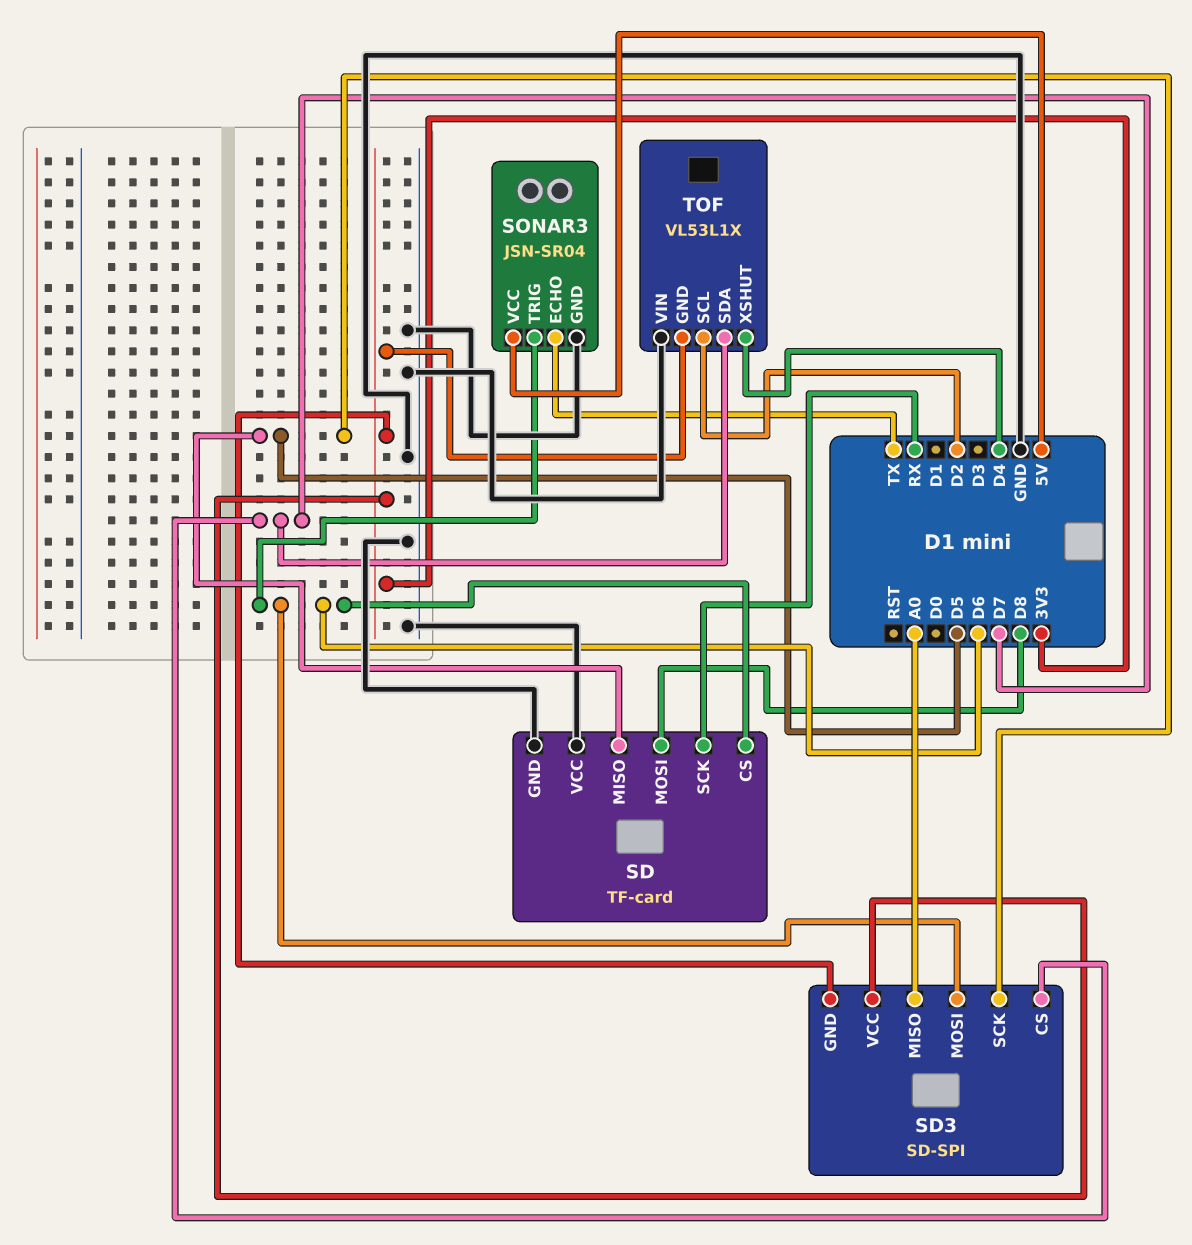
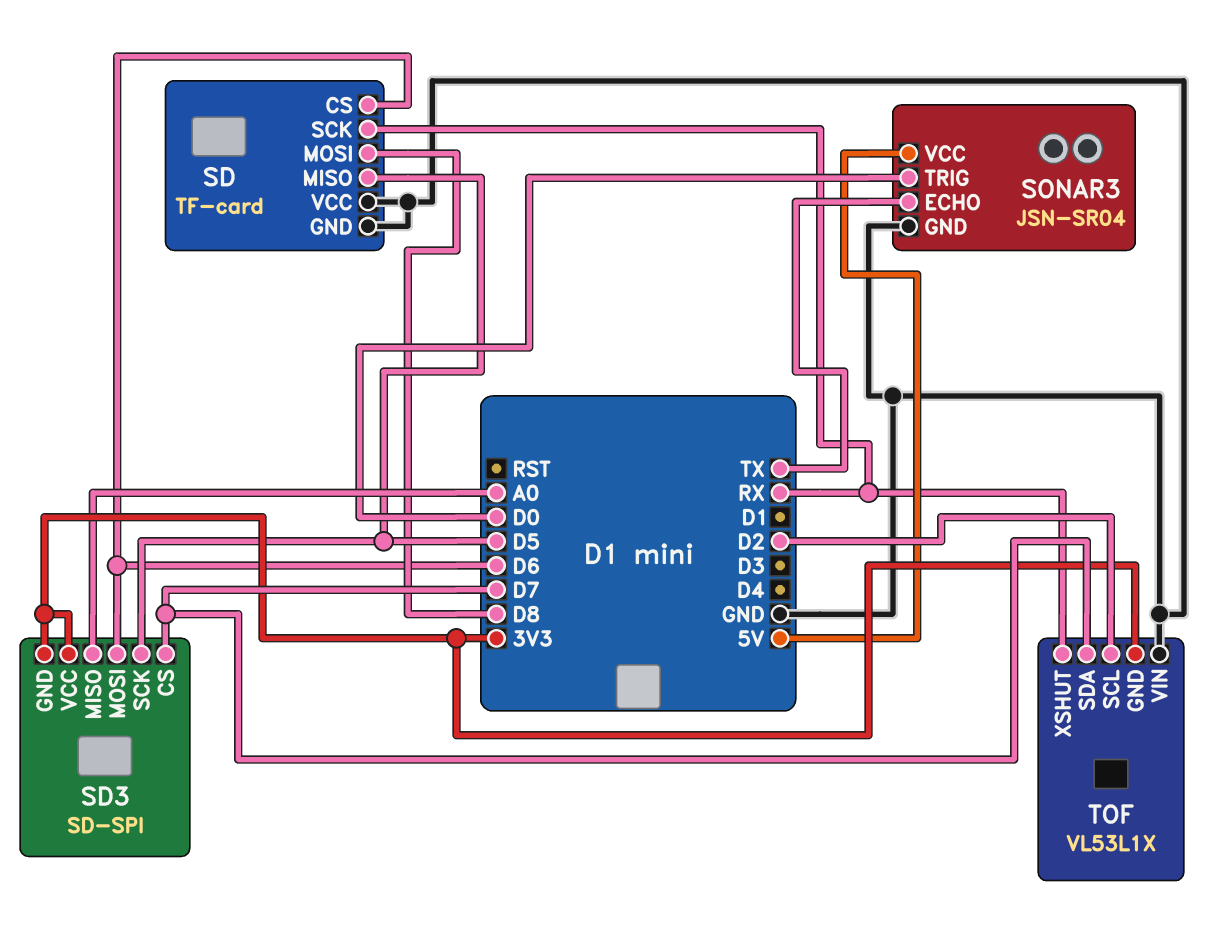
SONAR3 pin TRIG: D6 -> D0
TOF pin XSHUT: D4 -> RX

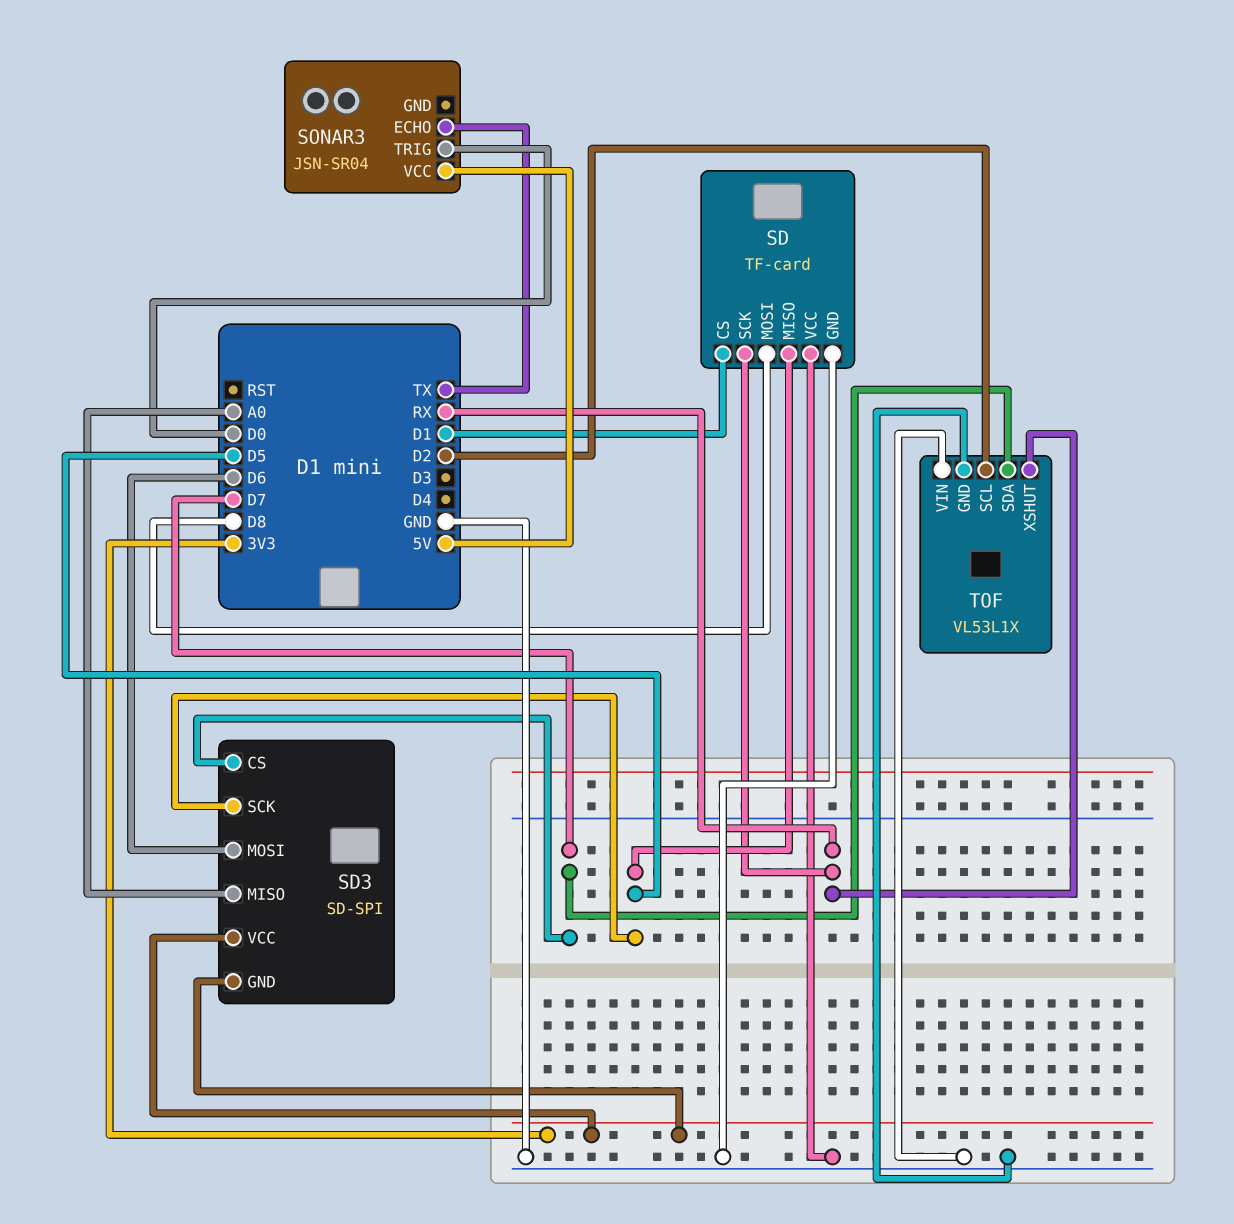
SD pin CS: D6 -> D1
SONAR3 pin GND: GND -> none
TOF pin GND: 3V3 -> GND

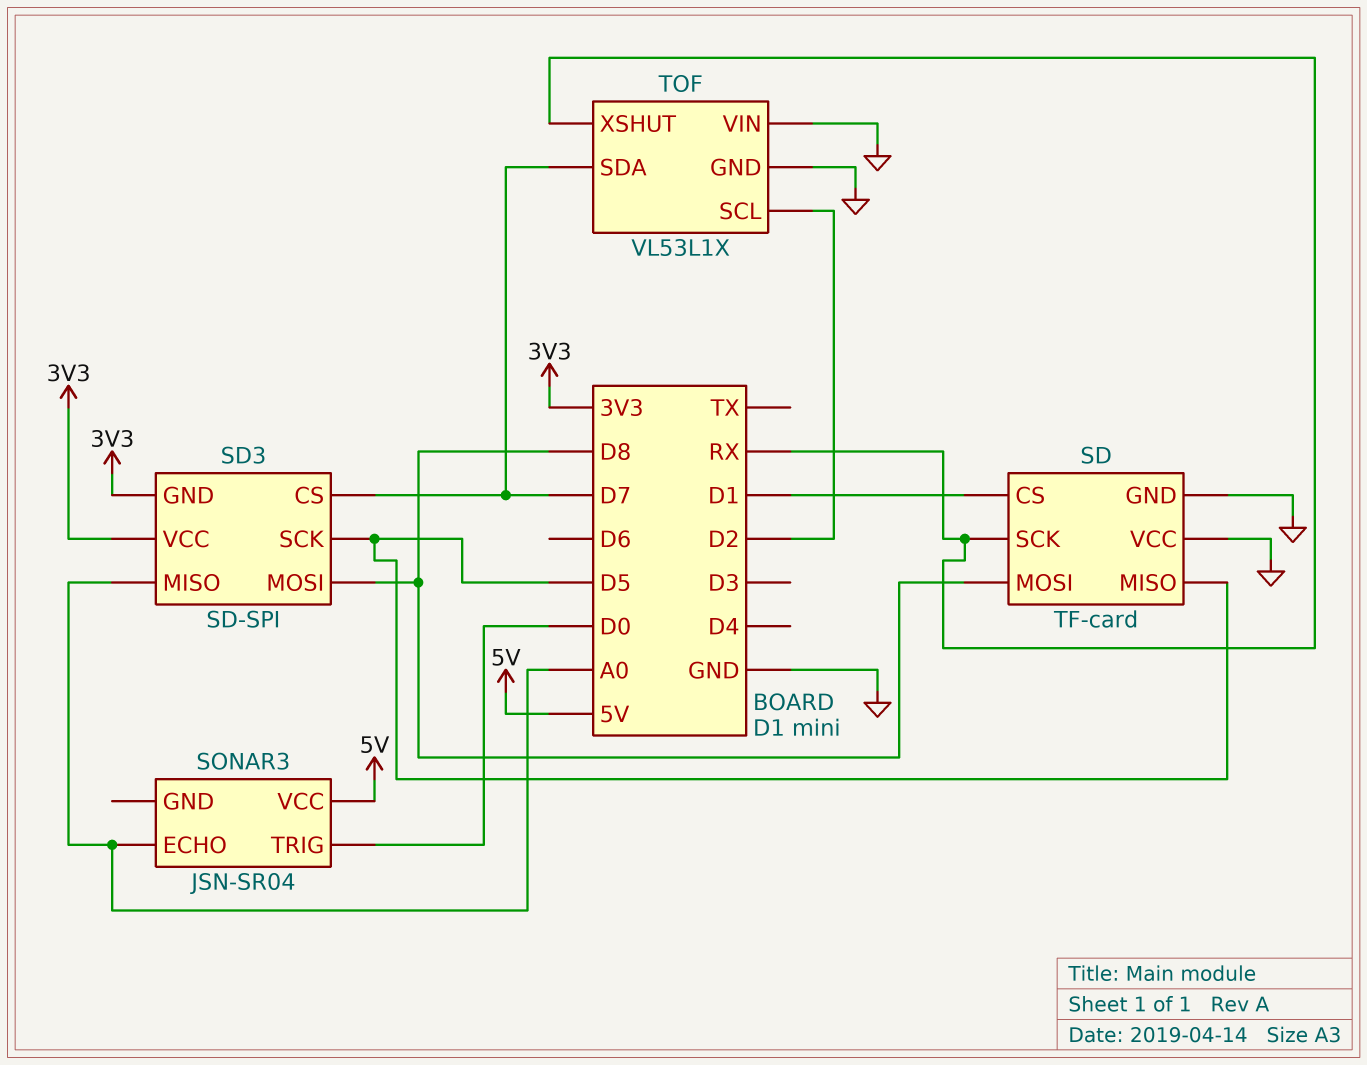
SD3 pin MOSI: D6 -> D8
SONAR3 pin ECHO: TX -> A0

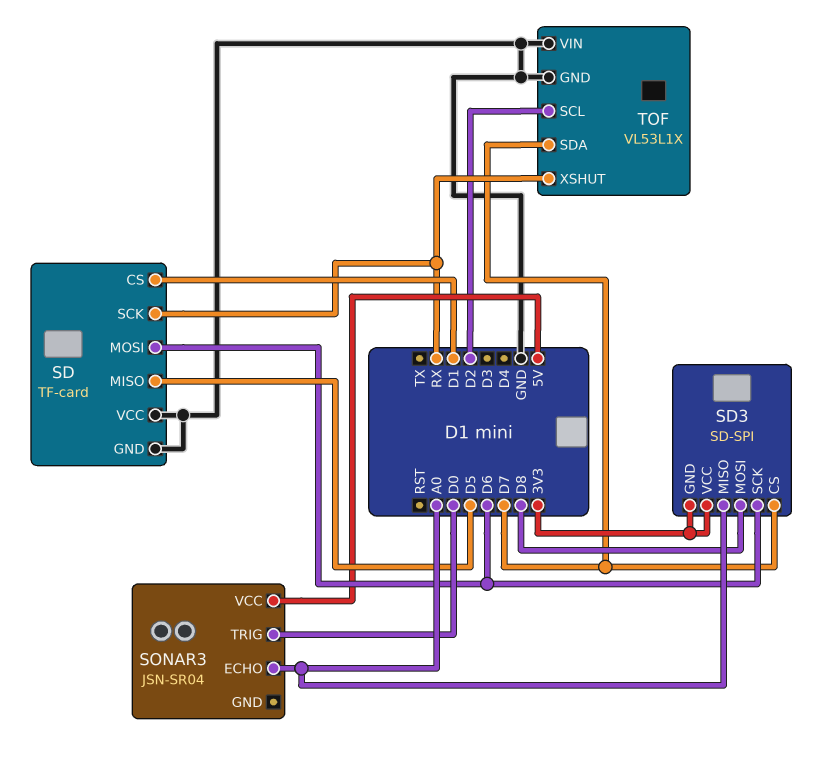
SD pin MOSI: D8 -> D6
SD3 pin SCK: D5 -> D6

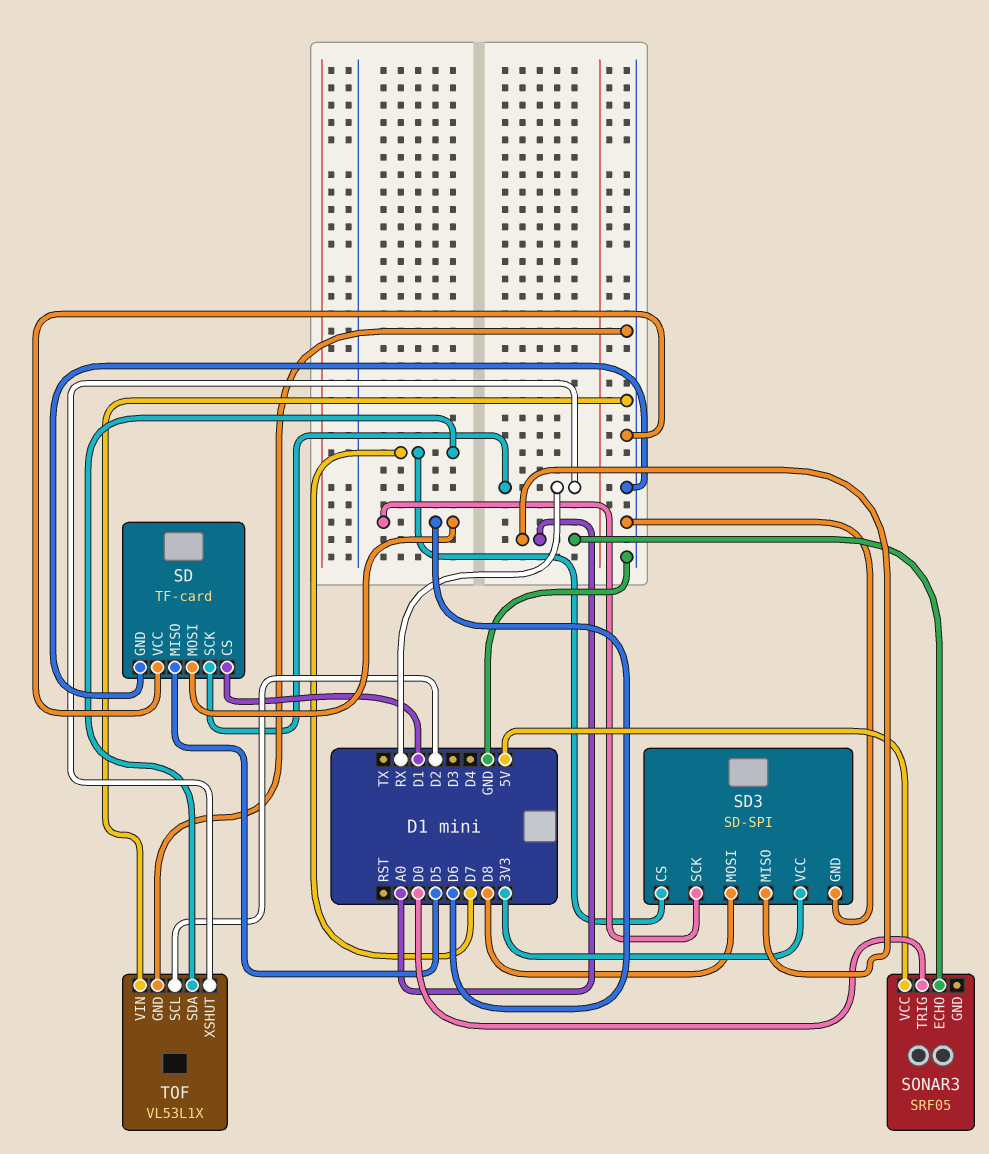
SD3 pin GND: 3V3 -> GND
SONAR3: JSN-SR04 -> SRF05

